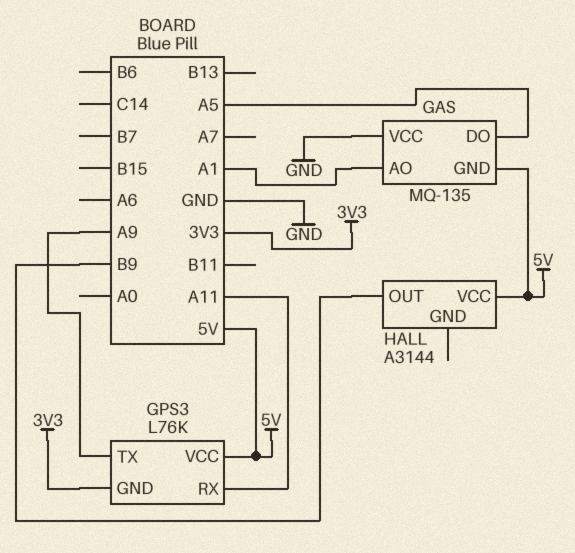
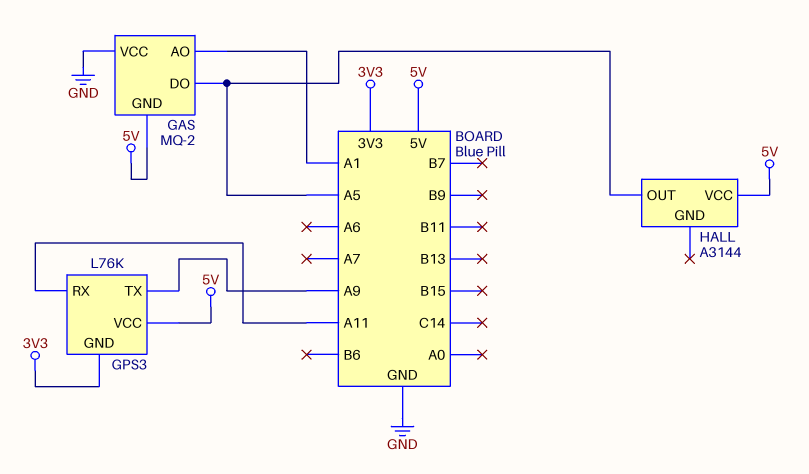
GAS: MQ-135 -> MQ-2
HALL pin OUT: B9 -> A5

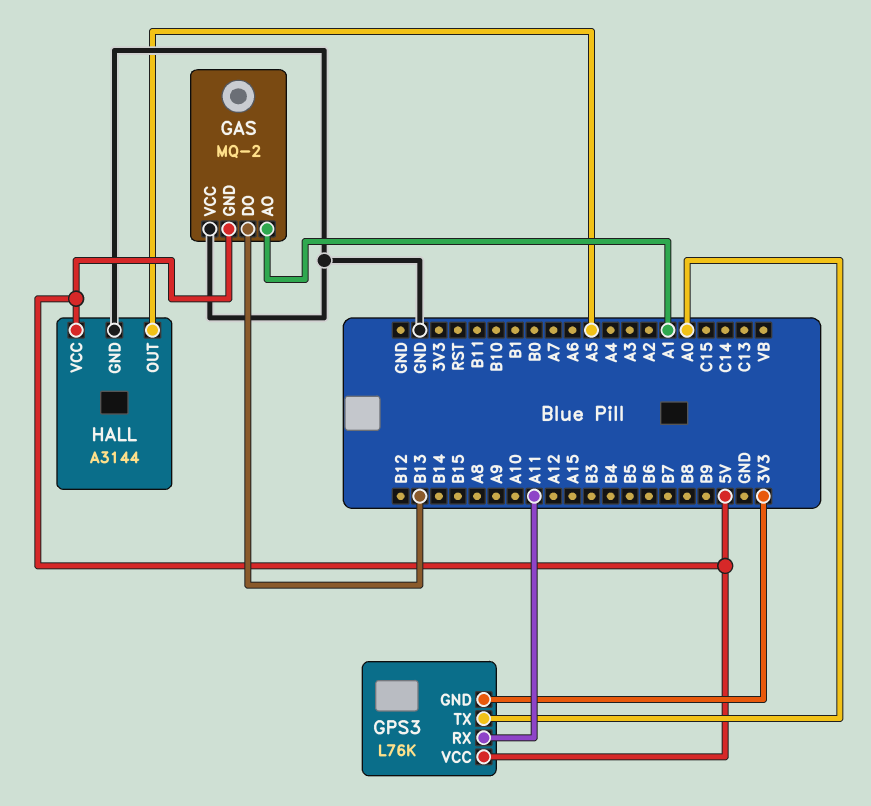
GAS pin DO: A5 -> B13
GPS3 pin TX: A9 -> A0
HALL pin GND: none -> GND

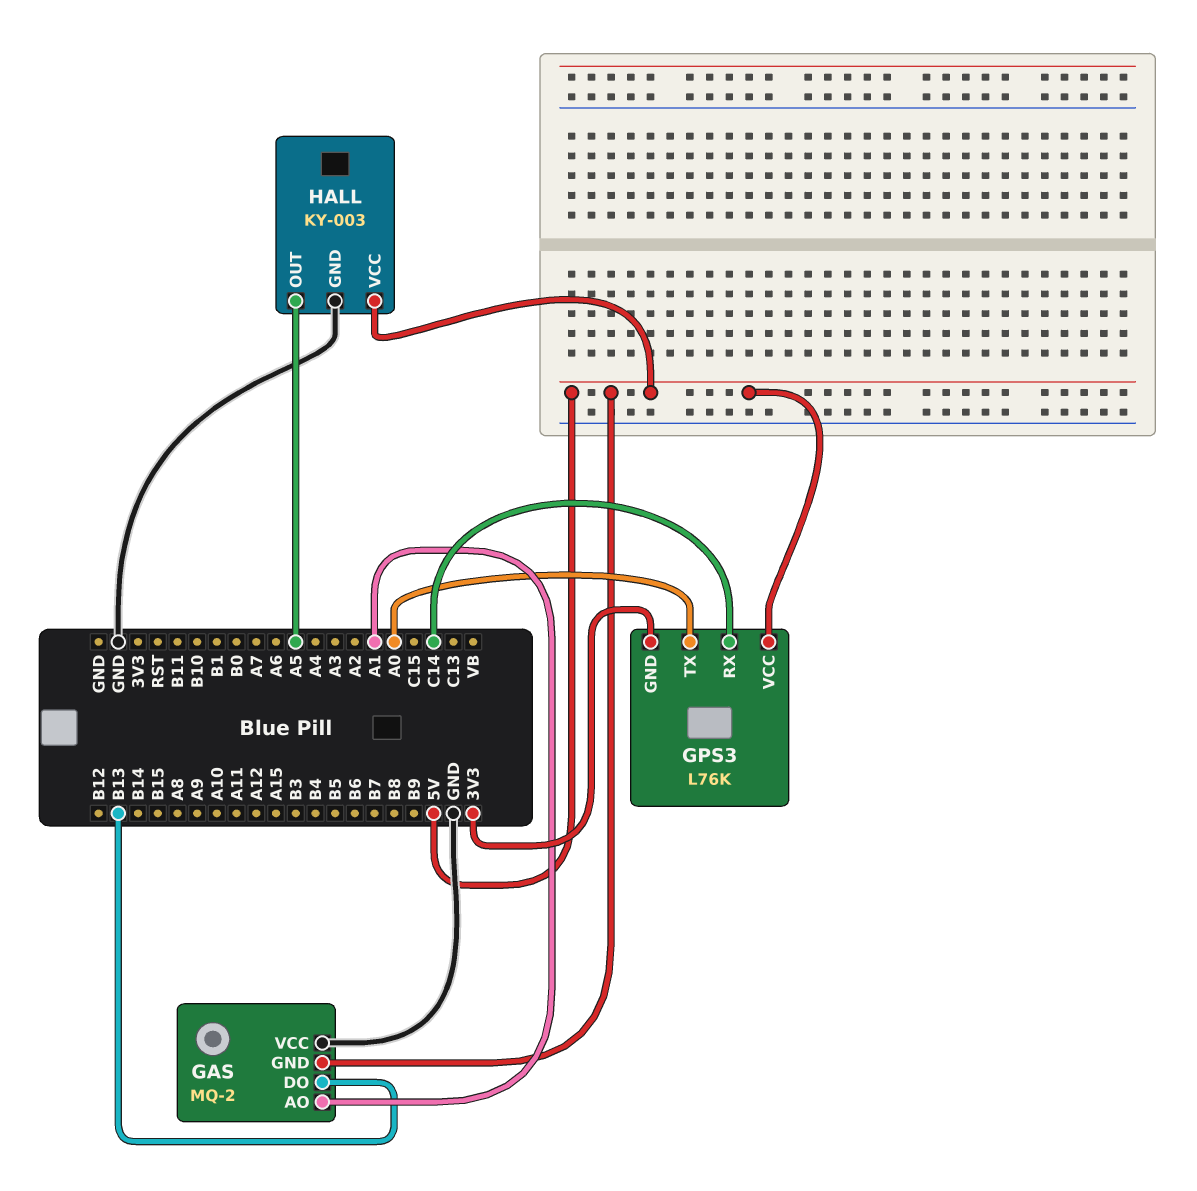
GPS3 pin RX: A11 -> C14
HALL: A3144 -> KY-003

